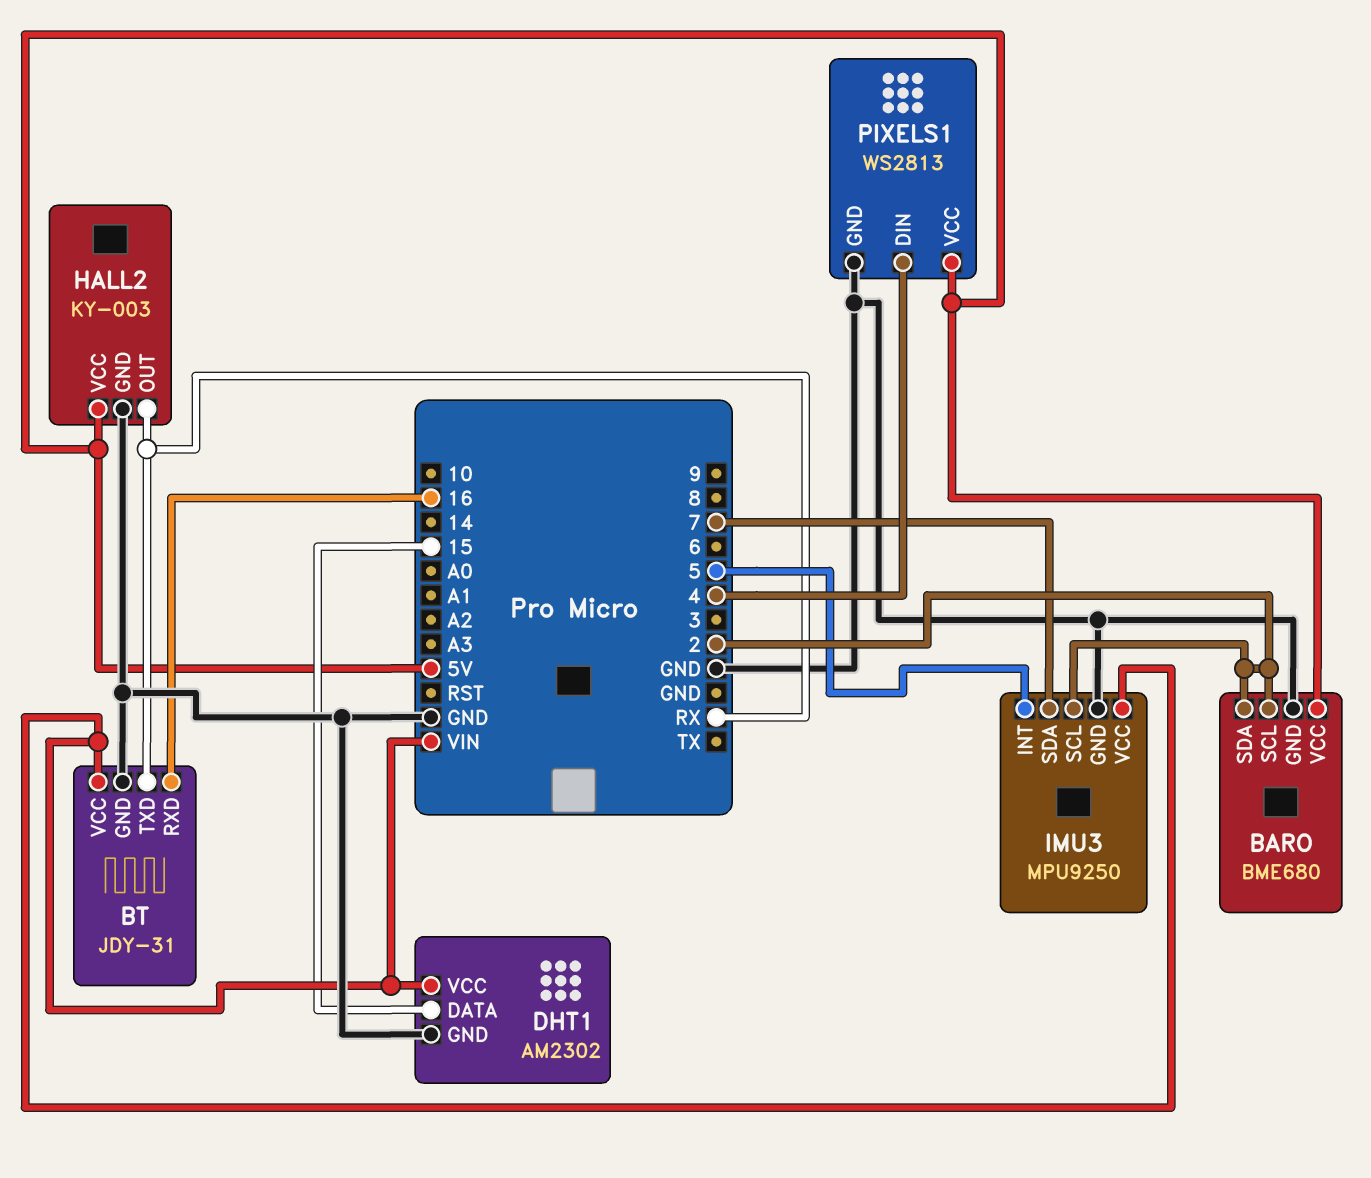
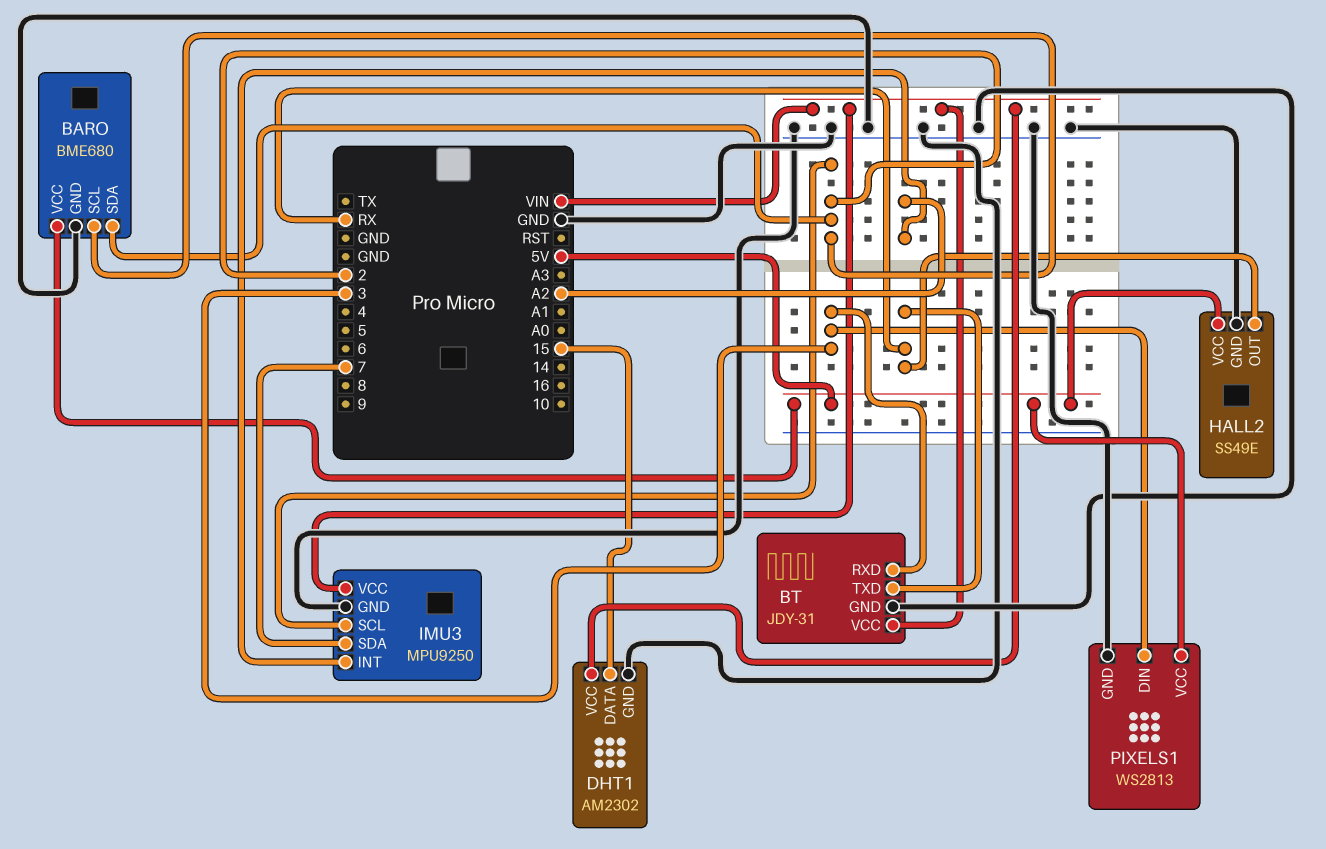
BT pin RXD: 16 -> 3
HALL2: KY-003 -> SS49E
IMU3 pin INT: 5 -> A2
PIXELS1 pin DIN: 4 -> 3

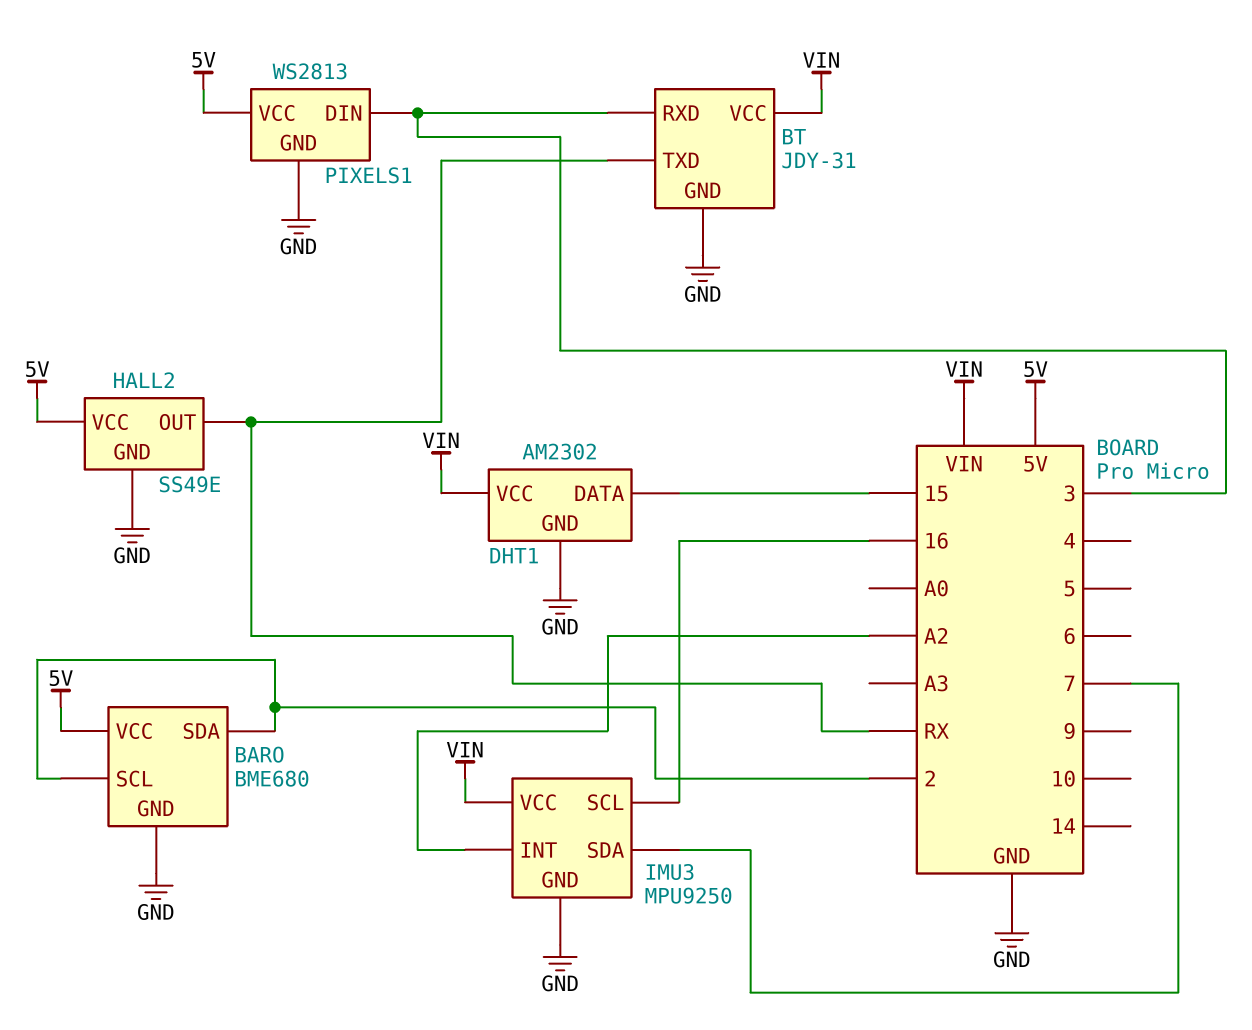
IMU3 pin SCL: 2 -> 16

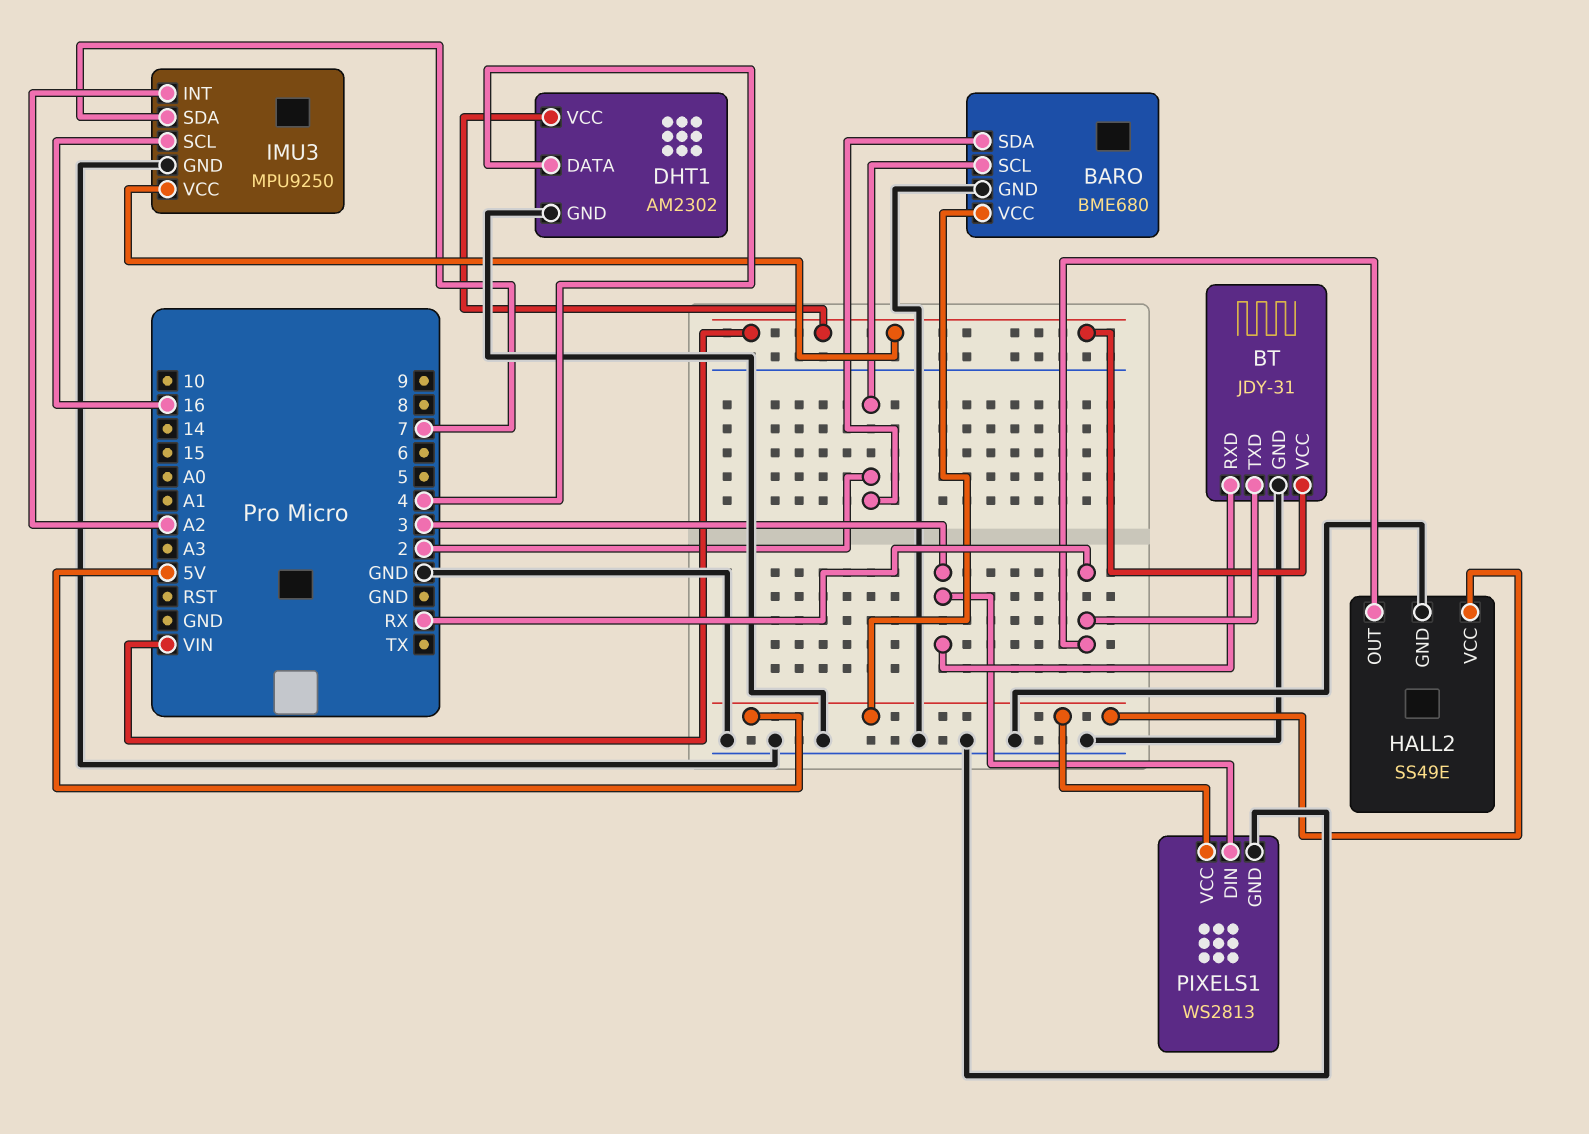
DHT1 pin DATA: 15 -> 4

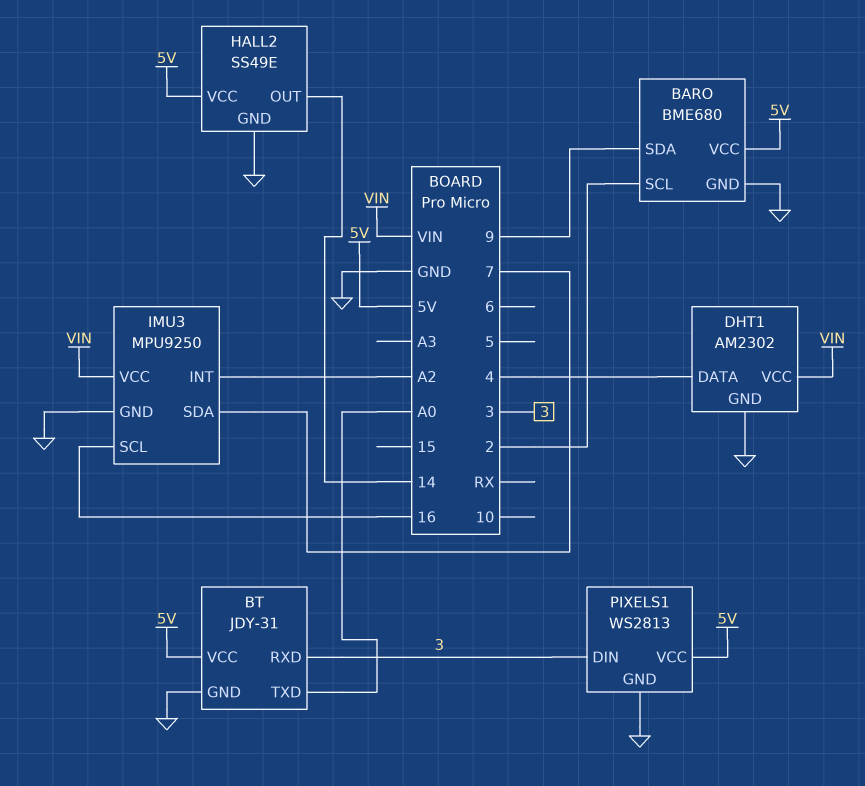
BARO pin SDA: 2 -> 9
BT pin TXD: RX -> A0
BT pin VCC: VIN -> 5V
HALL2 pin OUT: RX -> 14

